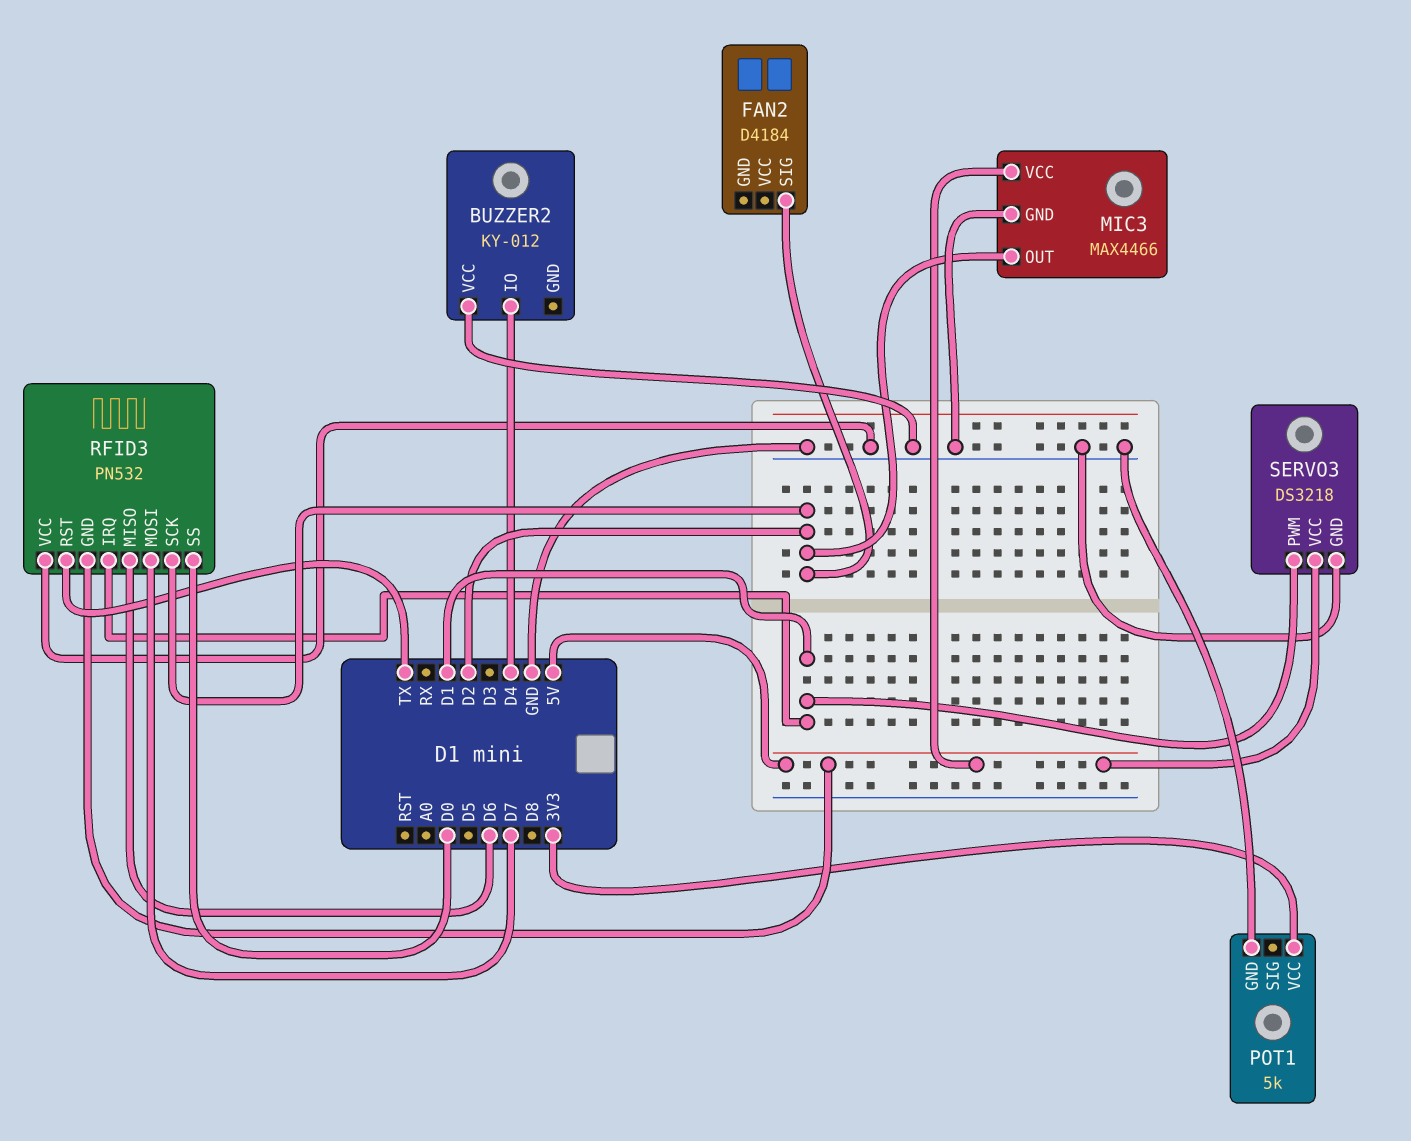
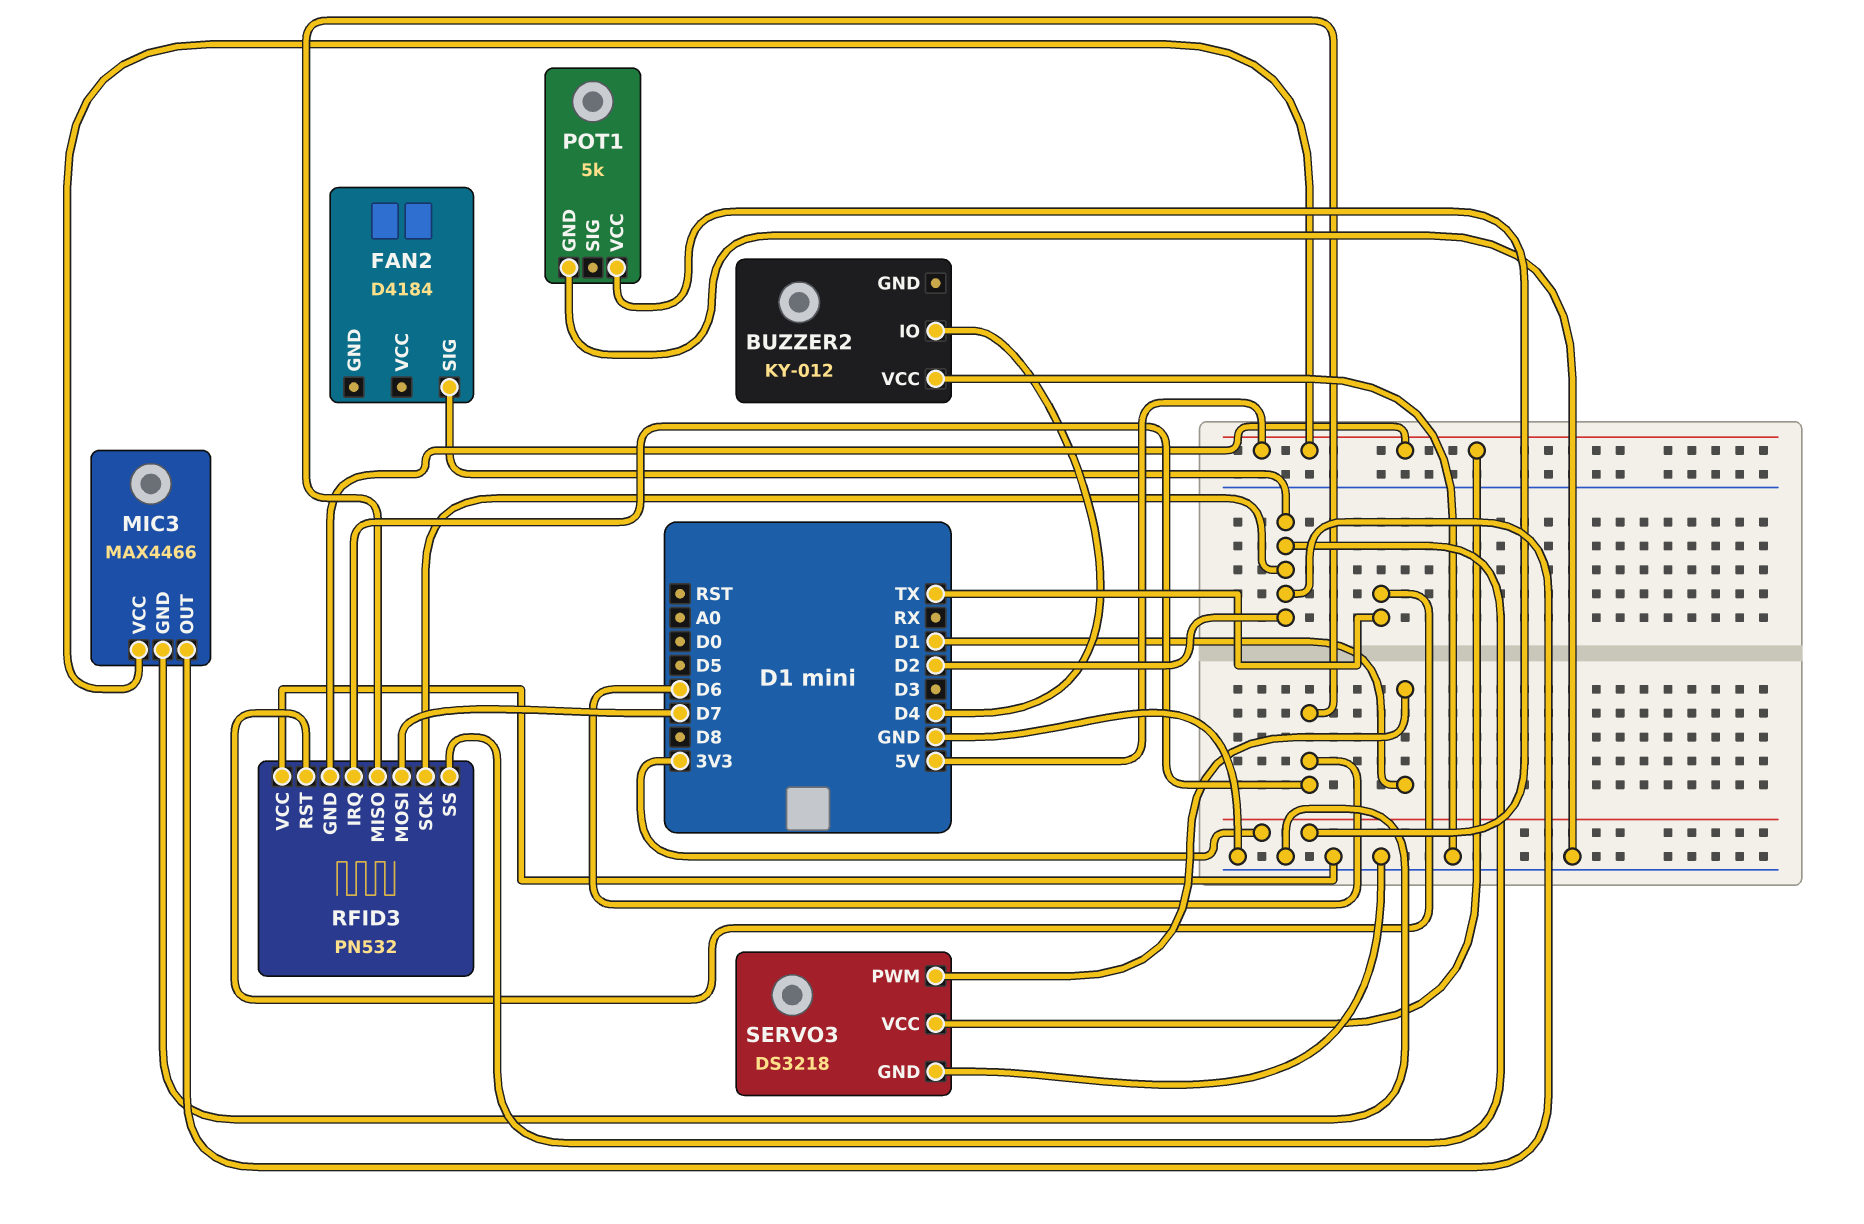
RFID3 pin IRQ: D1 -> D6
RFID3 pin SS: D0 -> D2

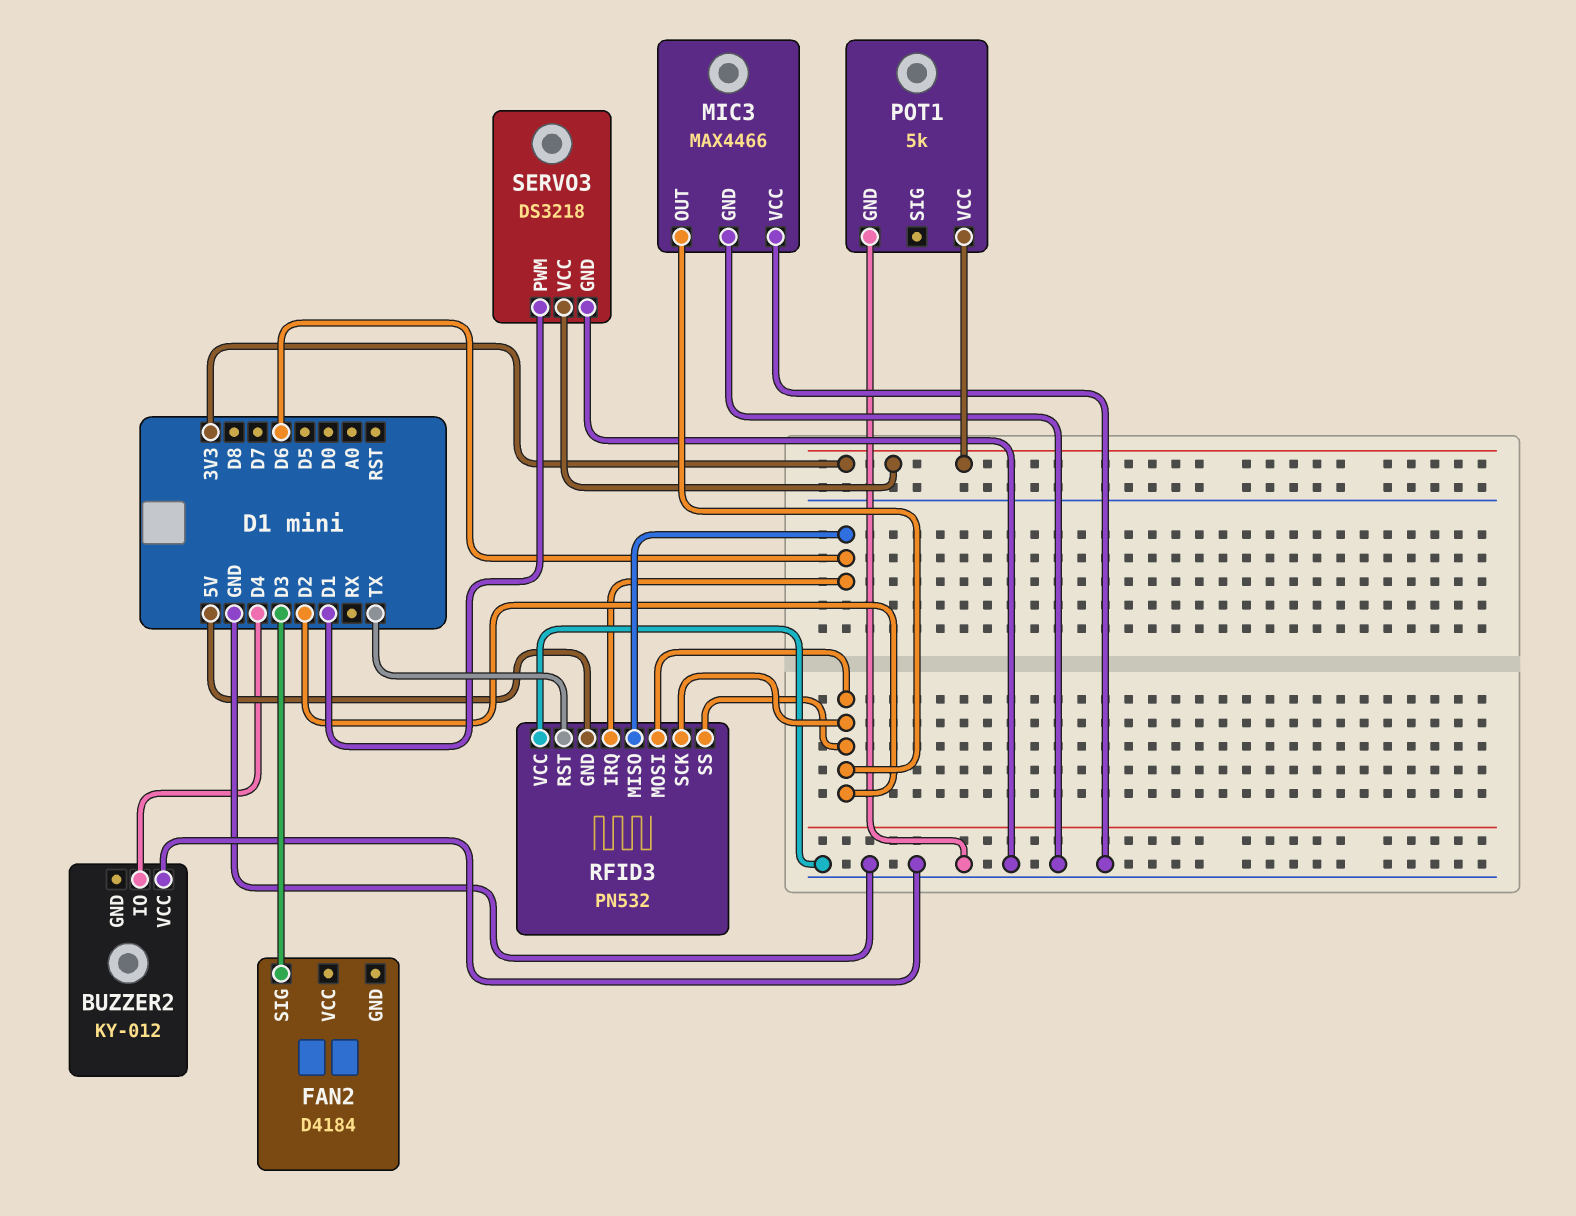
FAN2 pin SIG: D2 -> D3
MIC3 pin VCC: 5V -> GND
RFID3 pin MOSI: D7 -> D2
SERVO3 pin VCC: 5V -> 3V3

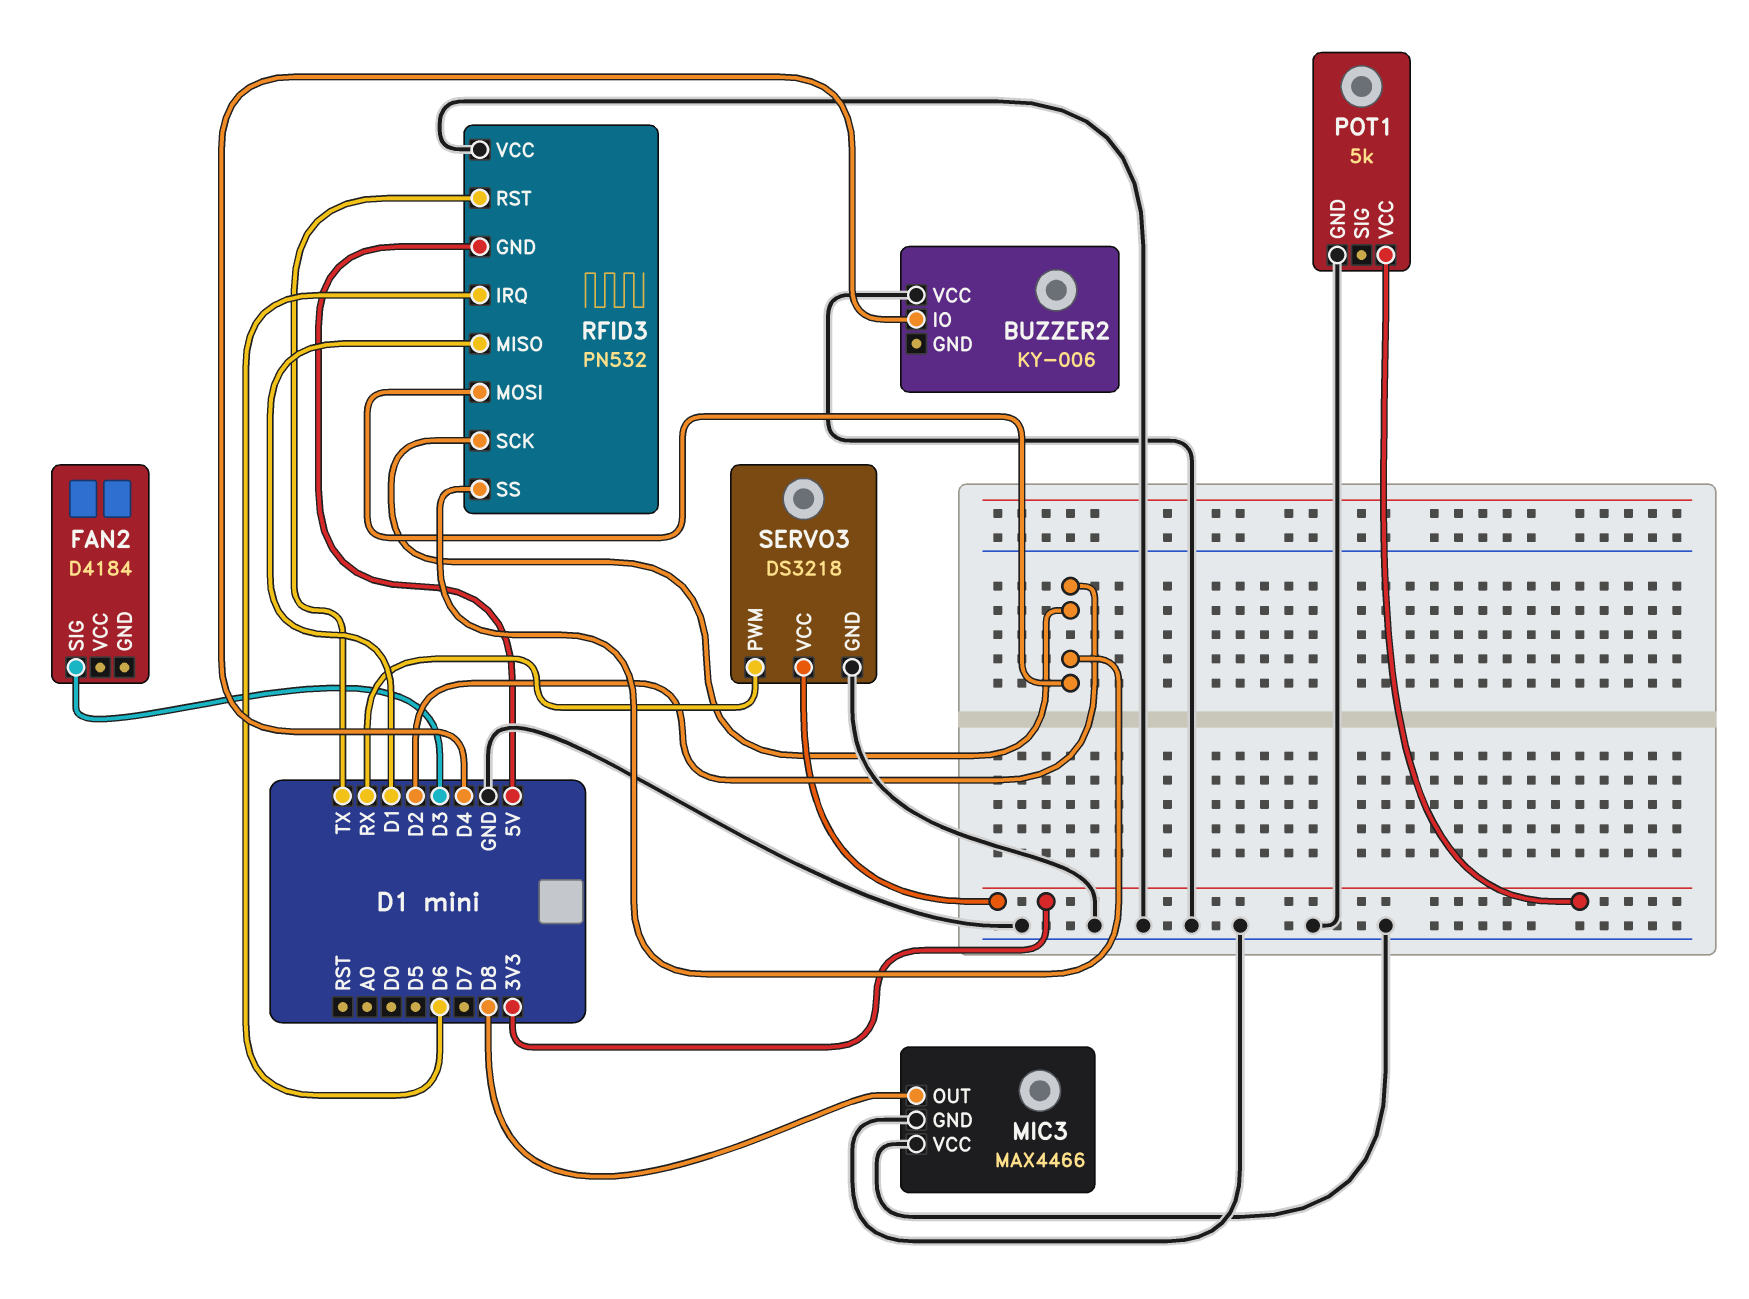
BUZZER2: KY-012 -> KY-006
MIC3 pin OUT: D2 -> D8
RFID3 pin MISO: D6 -> D1
SERVO3 pin PWM: D1 -> RX

